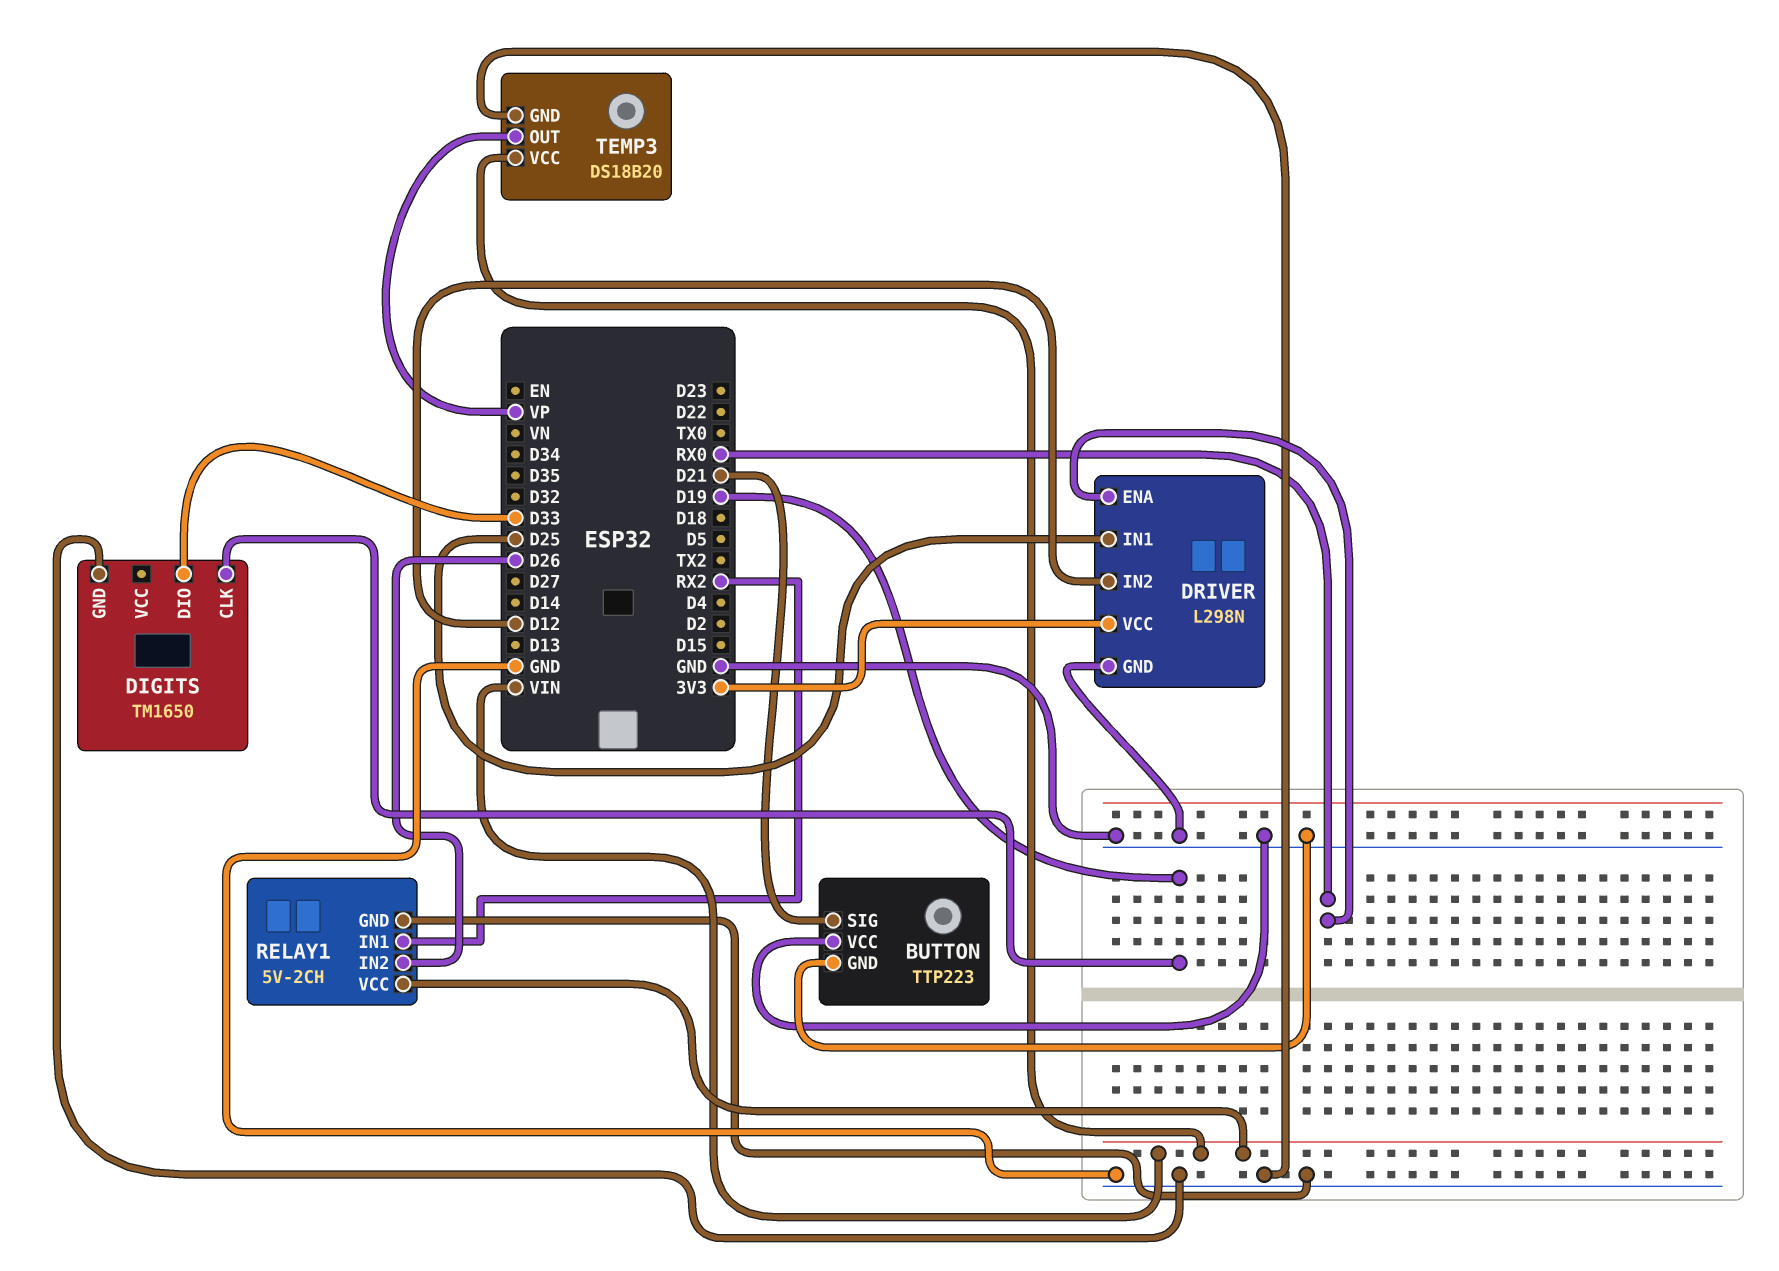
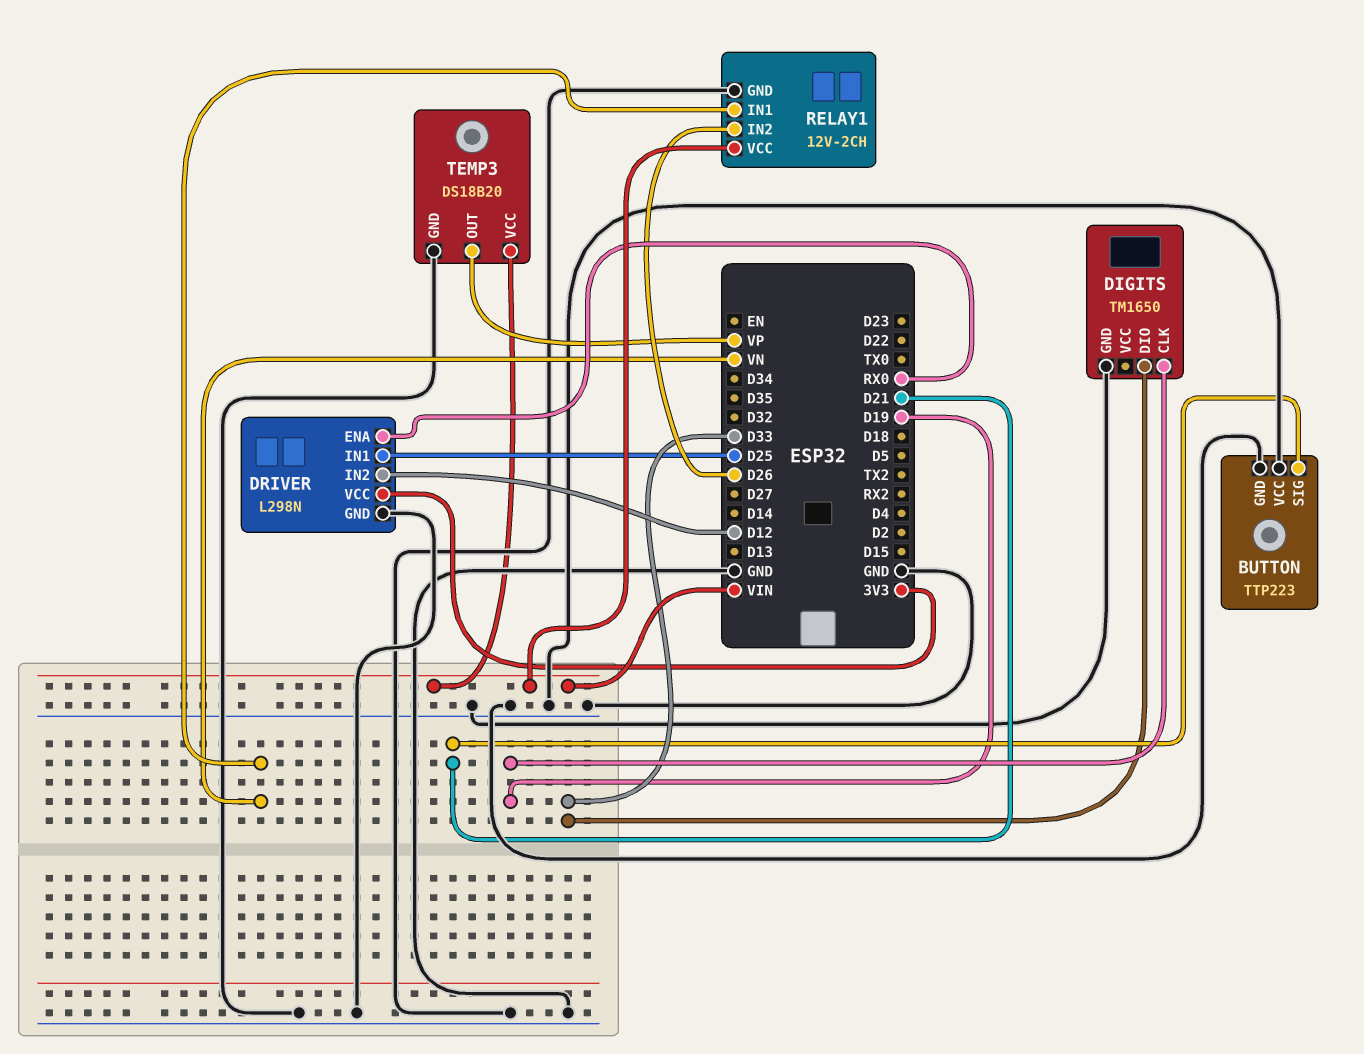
RELAY1: 5V-2CH -> 12V-2CH
RELAY1 pin IN1: RX2 -> VN

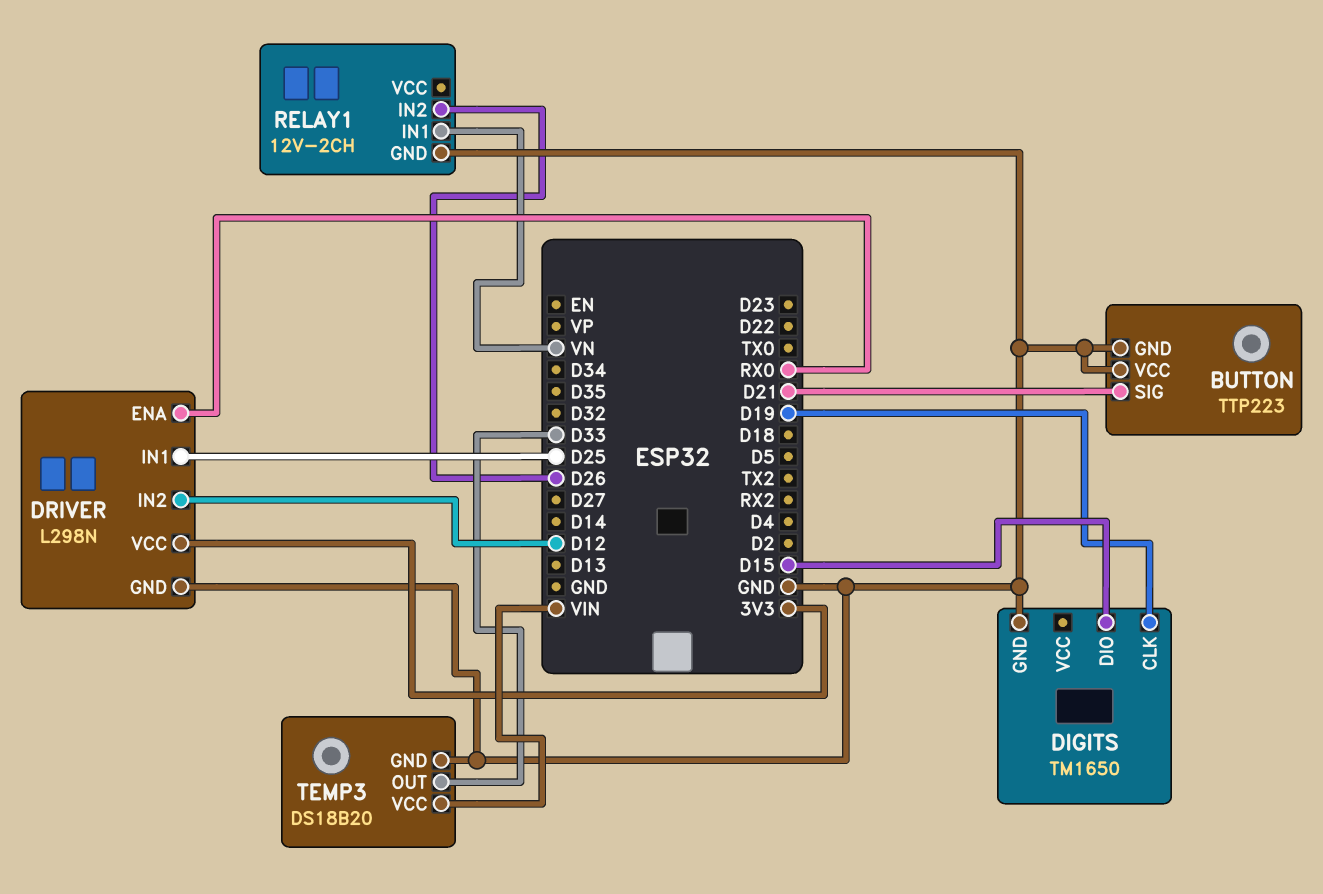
DIGITS pin DIO: D33 -> D15
RELAY1 pin VCC: VIN -> none
TEMP3 pin OUT: VP -> D33

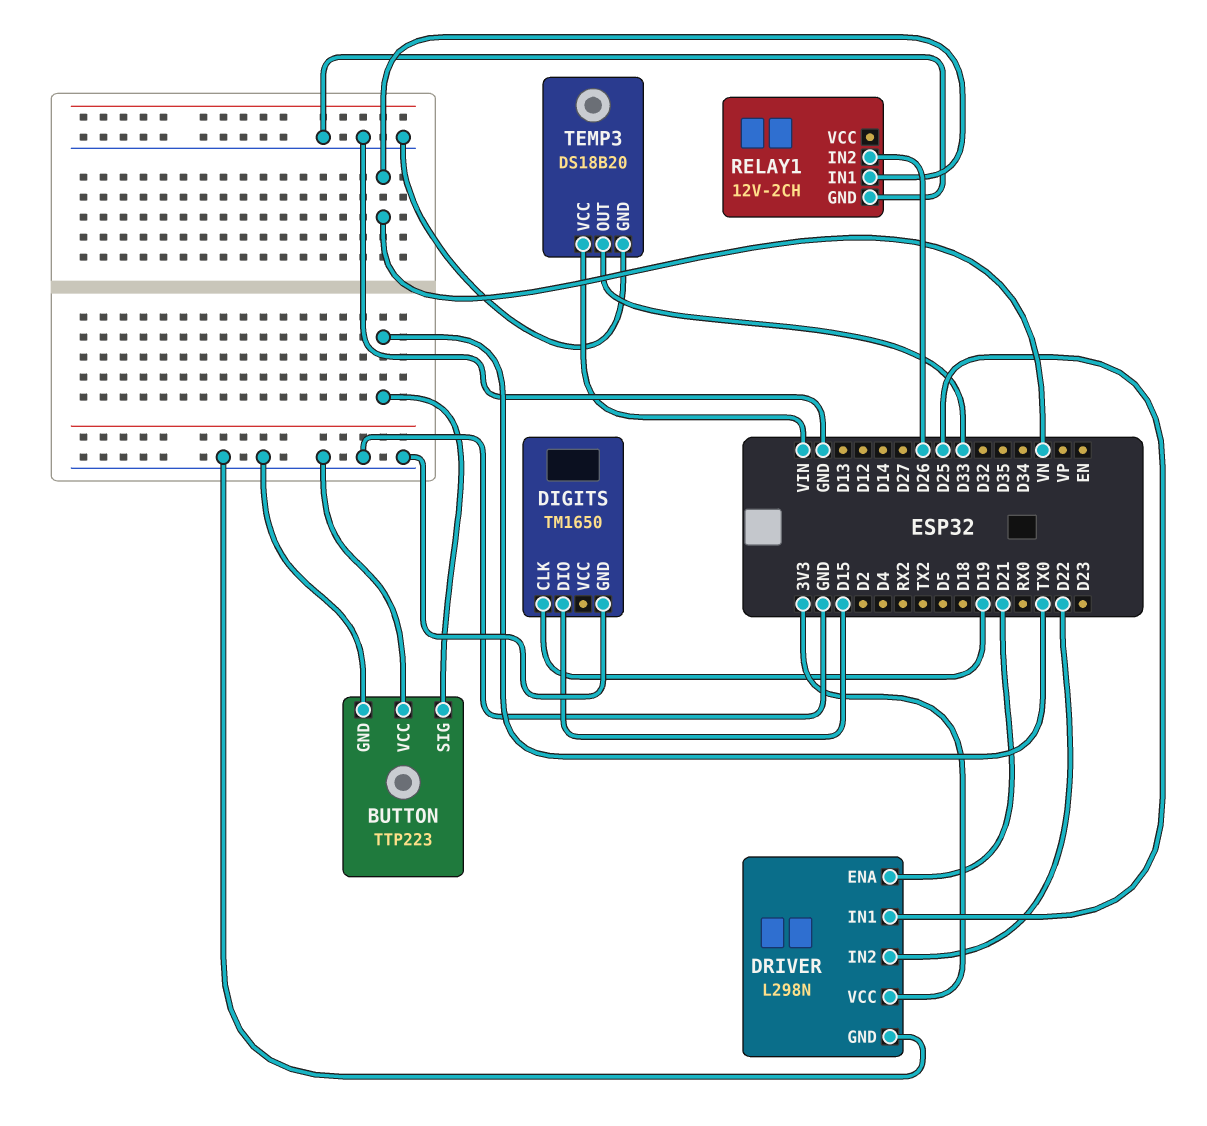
BUTTON pin SIG: D21 -> TX0
DRIVER pin ENA: RX0 -> D21
DRIVER pin IN2: D12 -> D22

